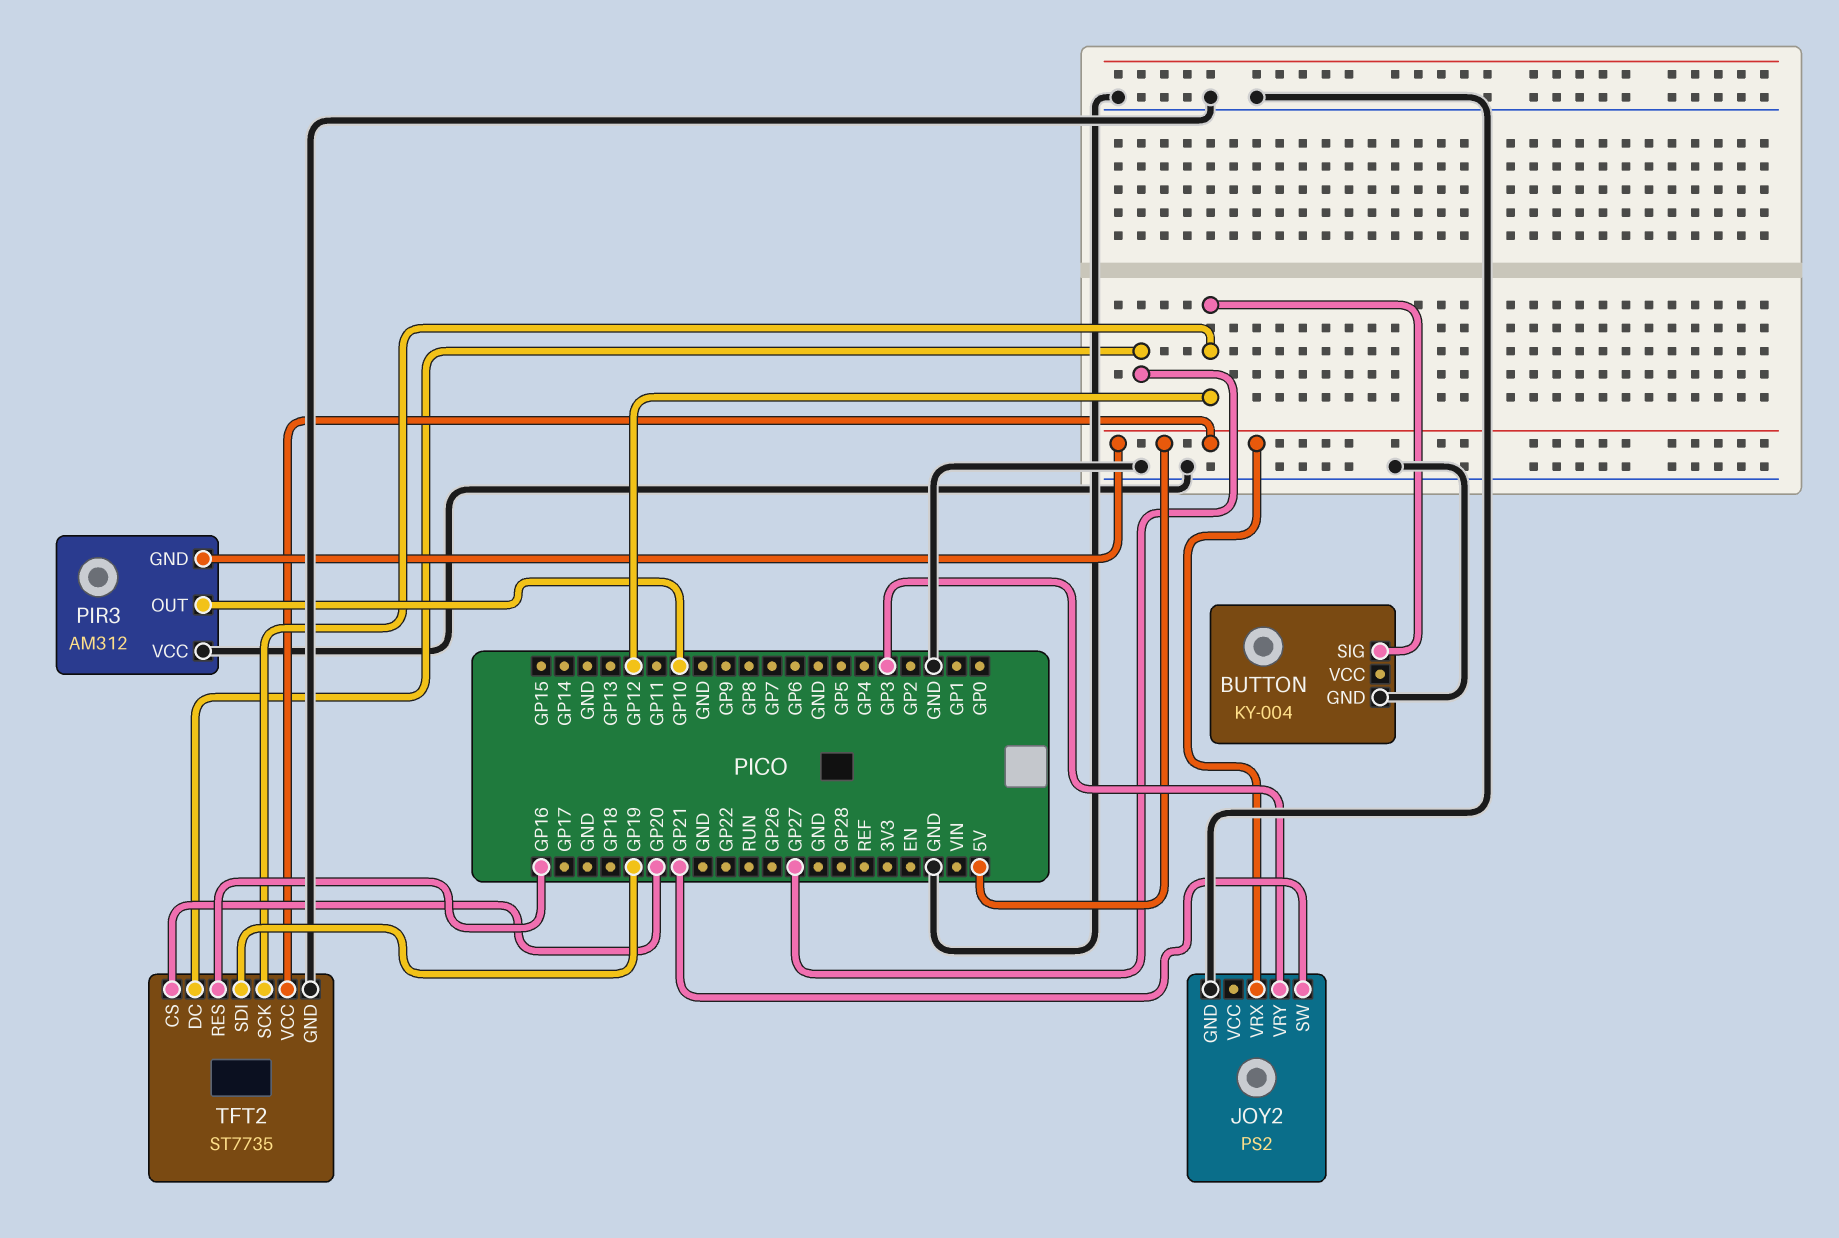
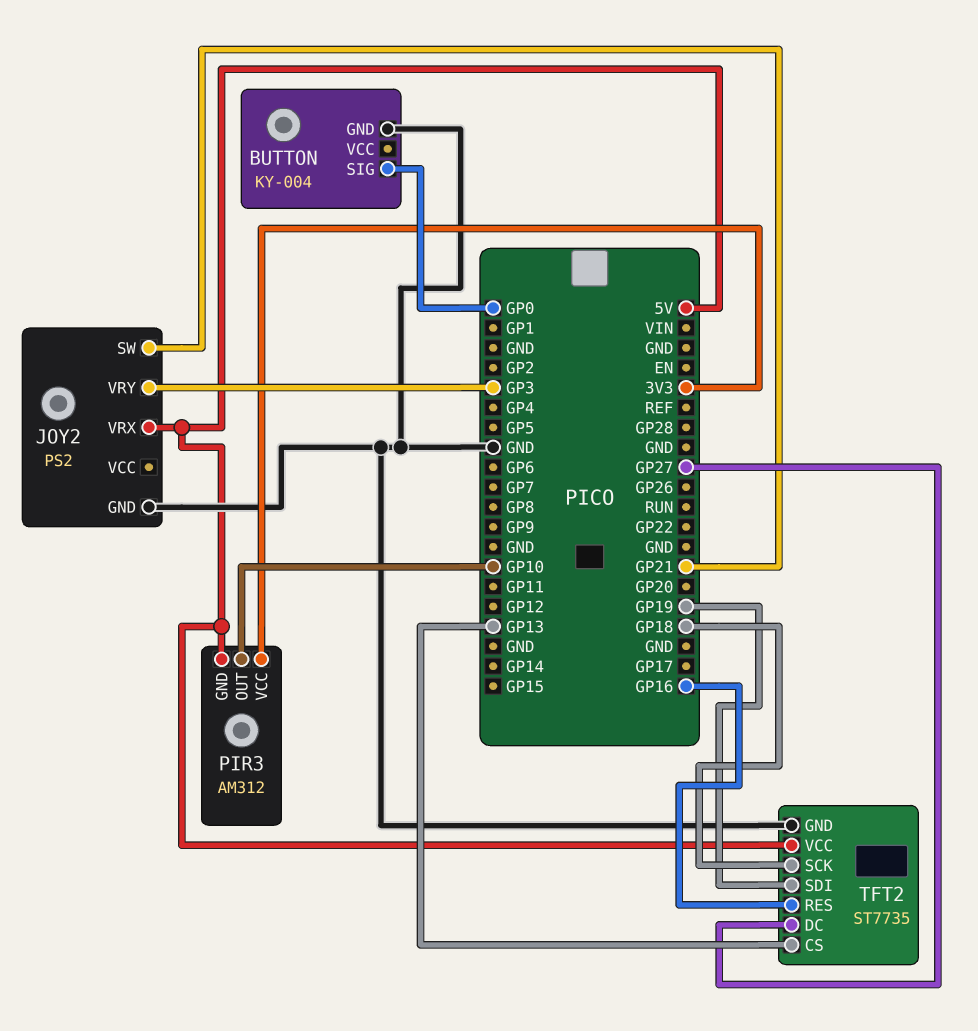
BUTTON pin SIG: GP12 -> GP0
PIR3 pin VCC: GND -> 3V3
TFT2 pin CS: GP20 -> GP13
TFT2 pin SCK: GP12 -> GP18

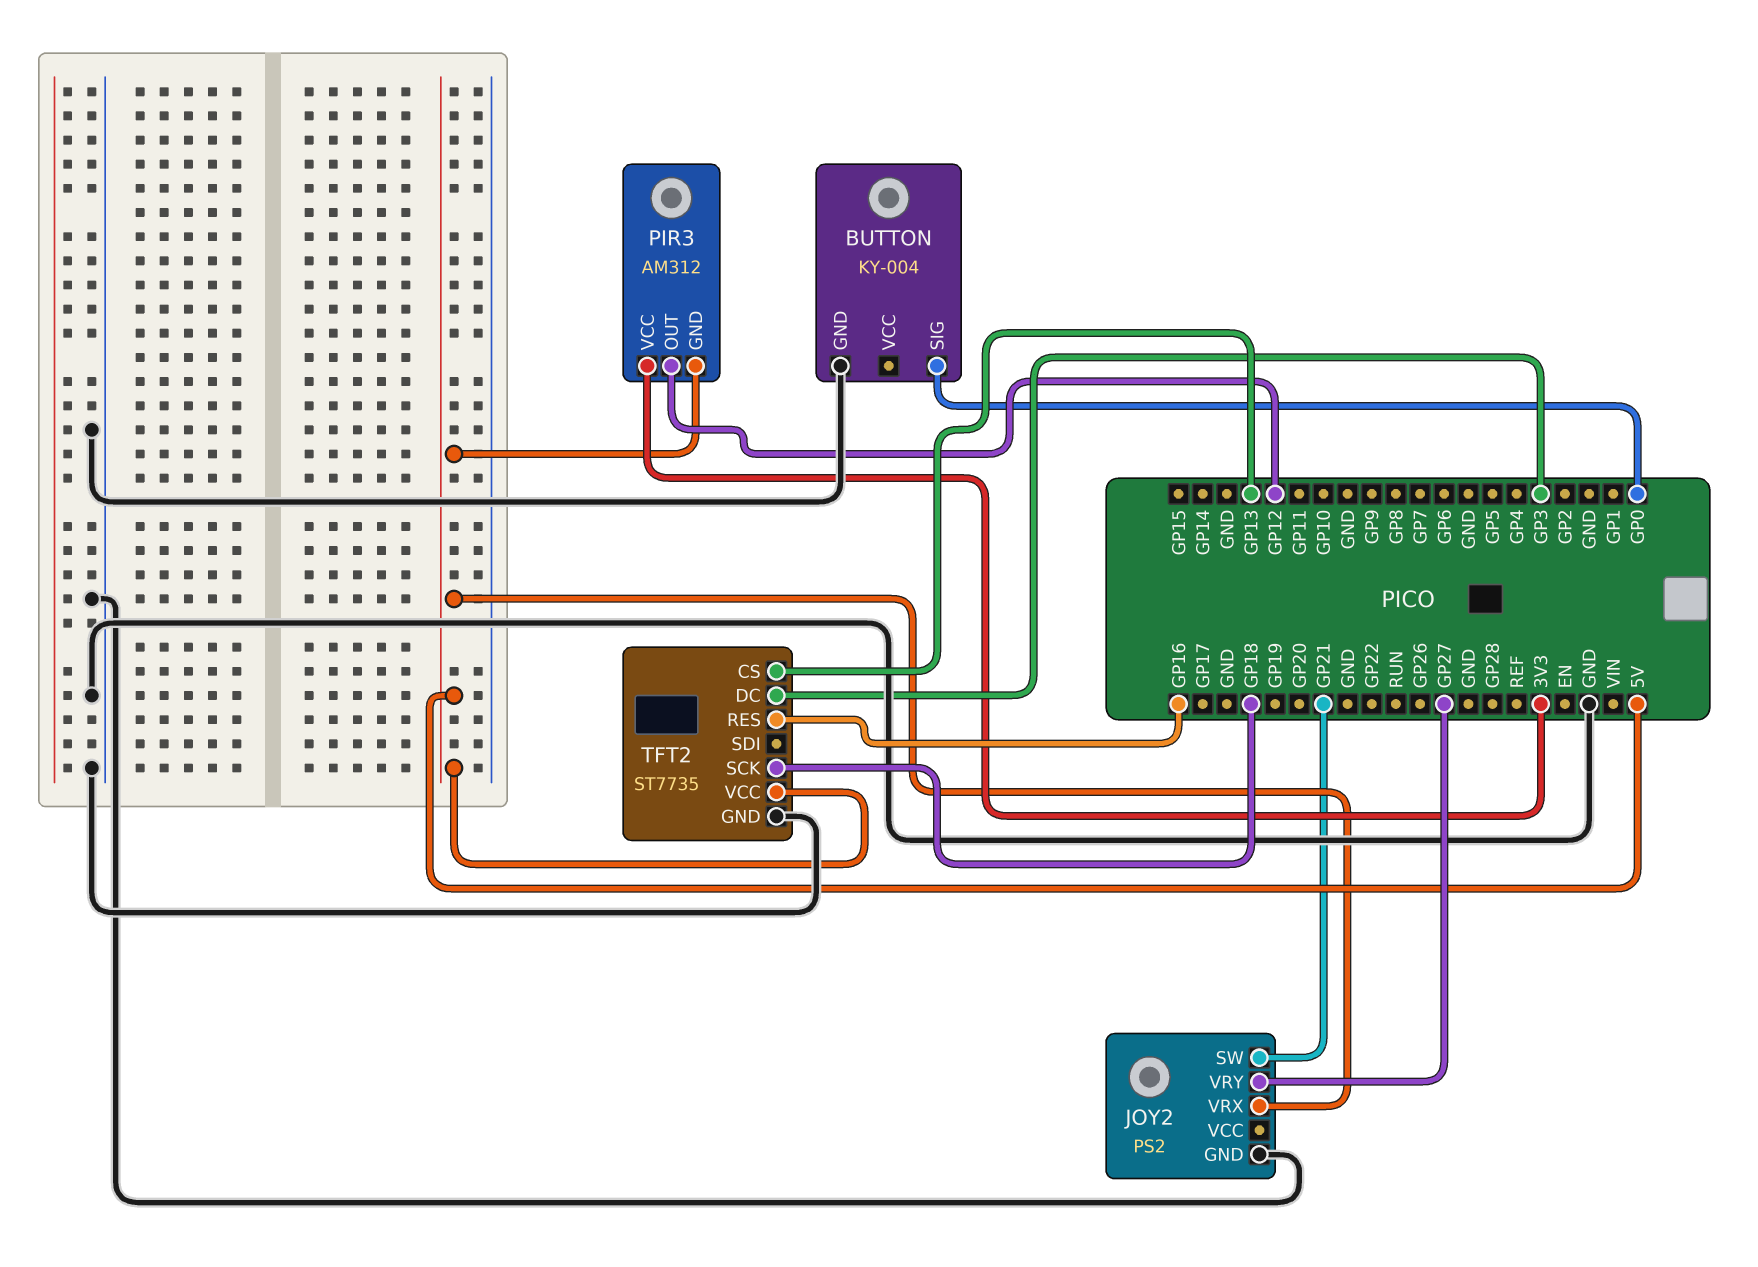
JOY2 pin VRY: GP3 -> GP27
PIR3 pin OUT: GP10 -> GP12
TFT2 pin DC: GP27 -> GP3
TFT2 pin SDI: GP19 -> none

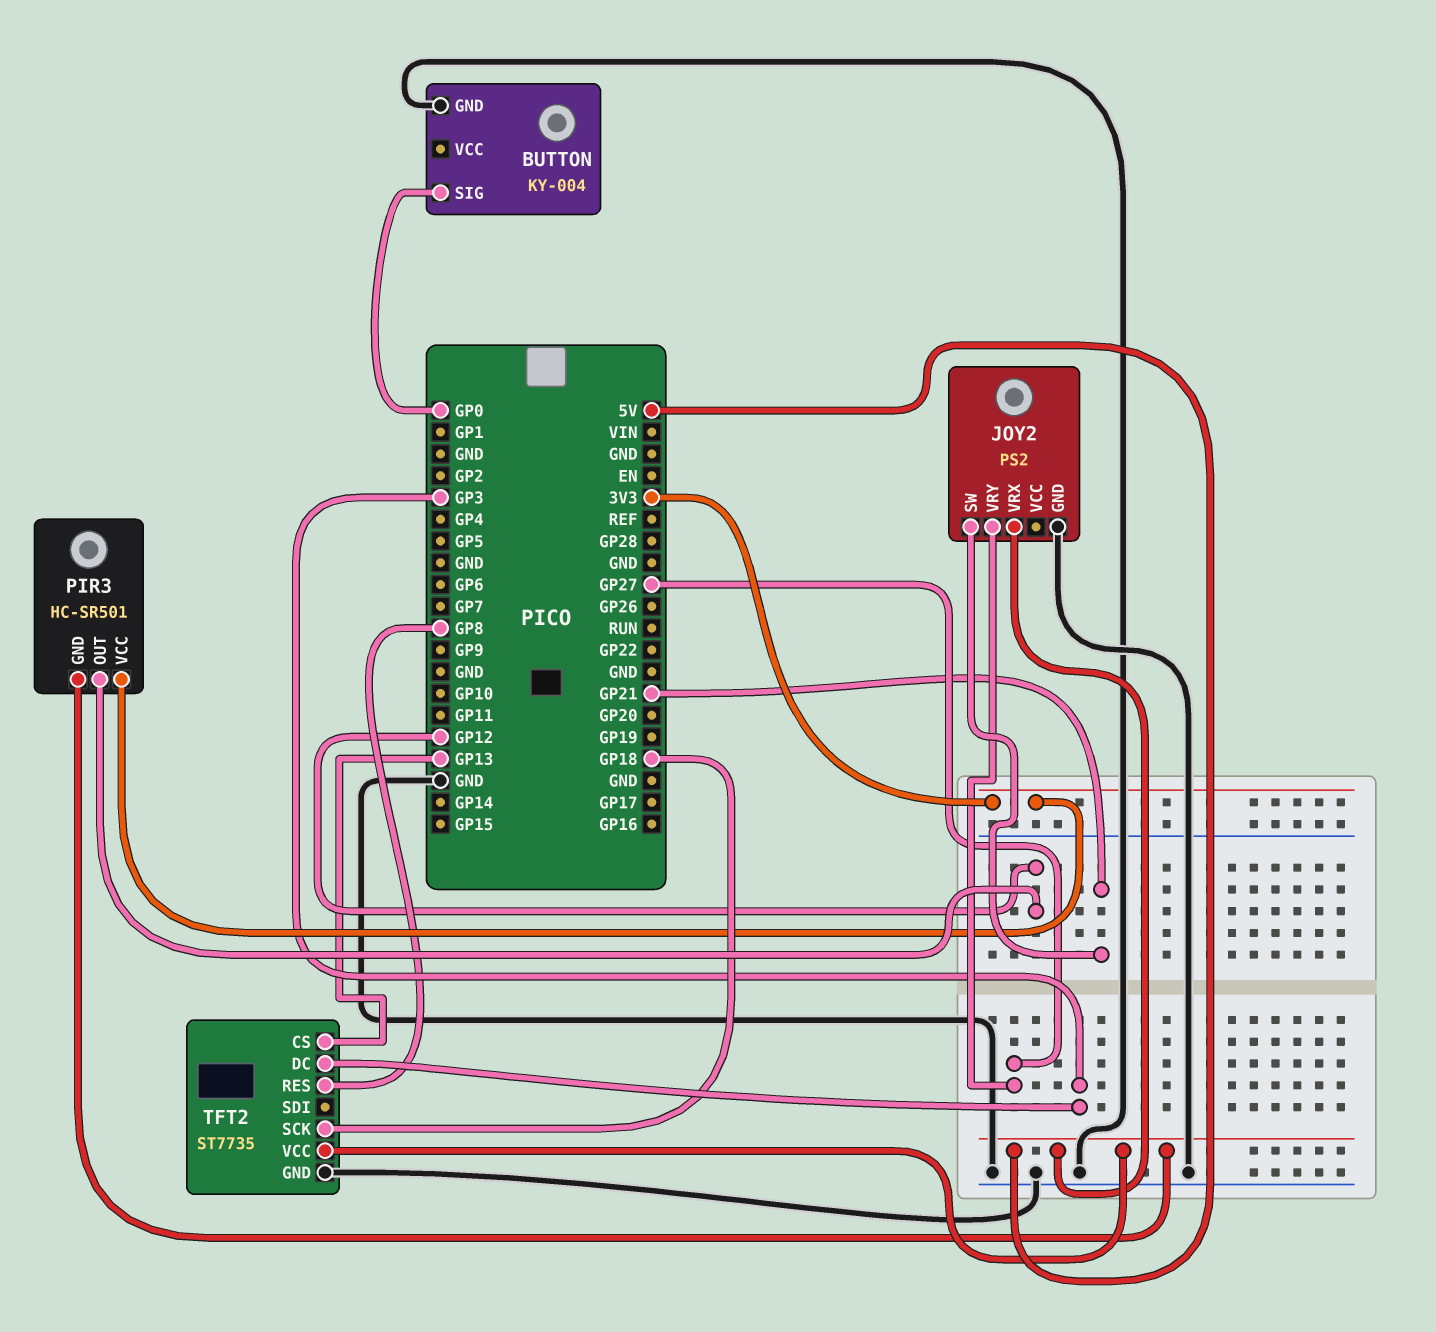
PIR3: AM312 -> HC-SR501
TFT2 pin RES: GP16 -> GP8

